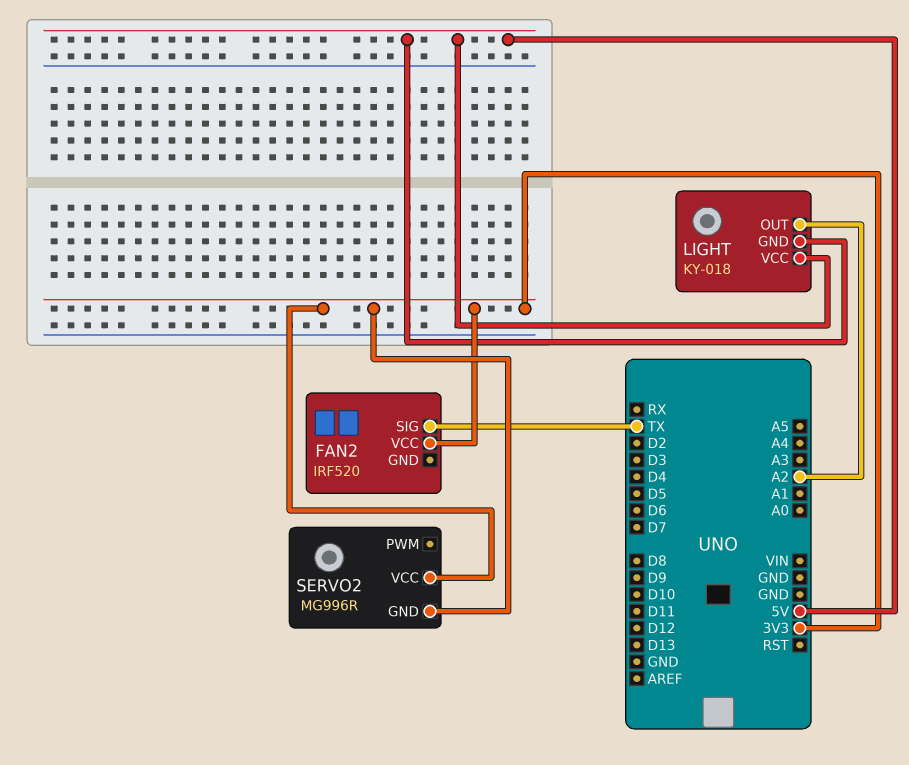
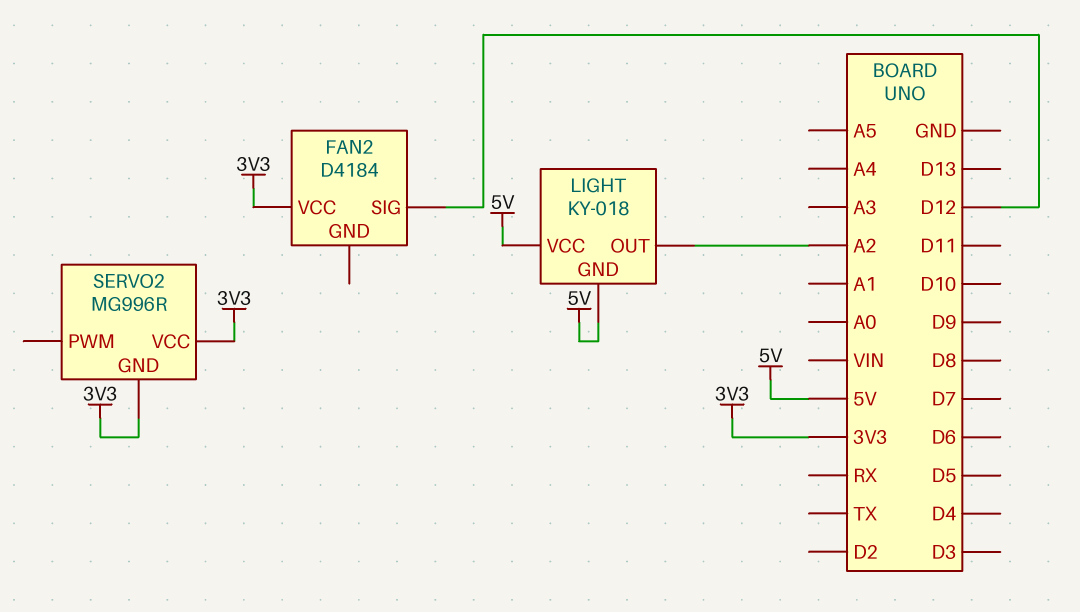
FAN2: IRF520 -> D4184
FAN2 pin SIG: TX -> D12

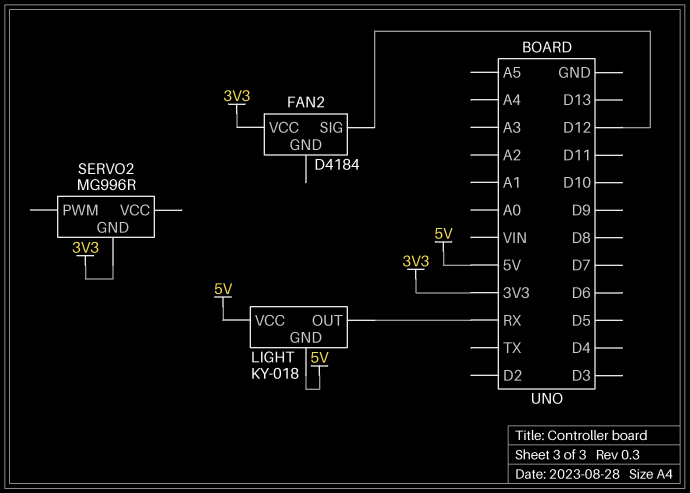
LIGHT pin OUT: A2 -> RX
SERVO2 pin VCC: 3V3 -> none

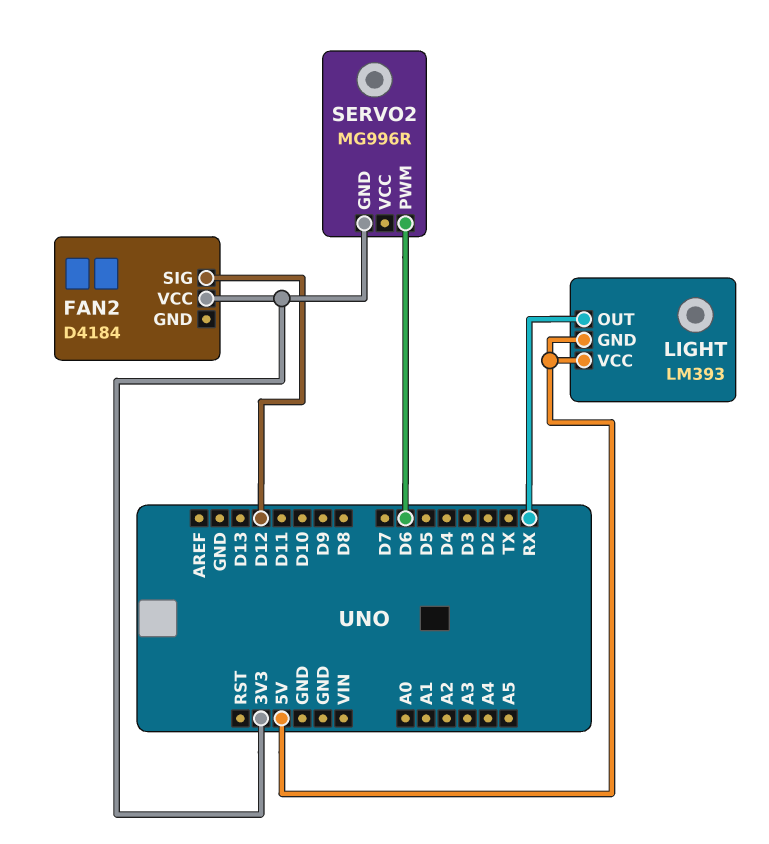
LIGHT: KY-018 -> LM393
SERVO2 pin PWM: none -> D6

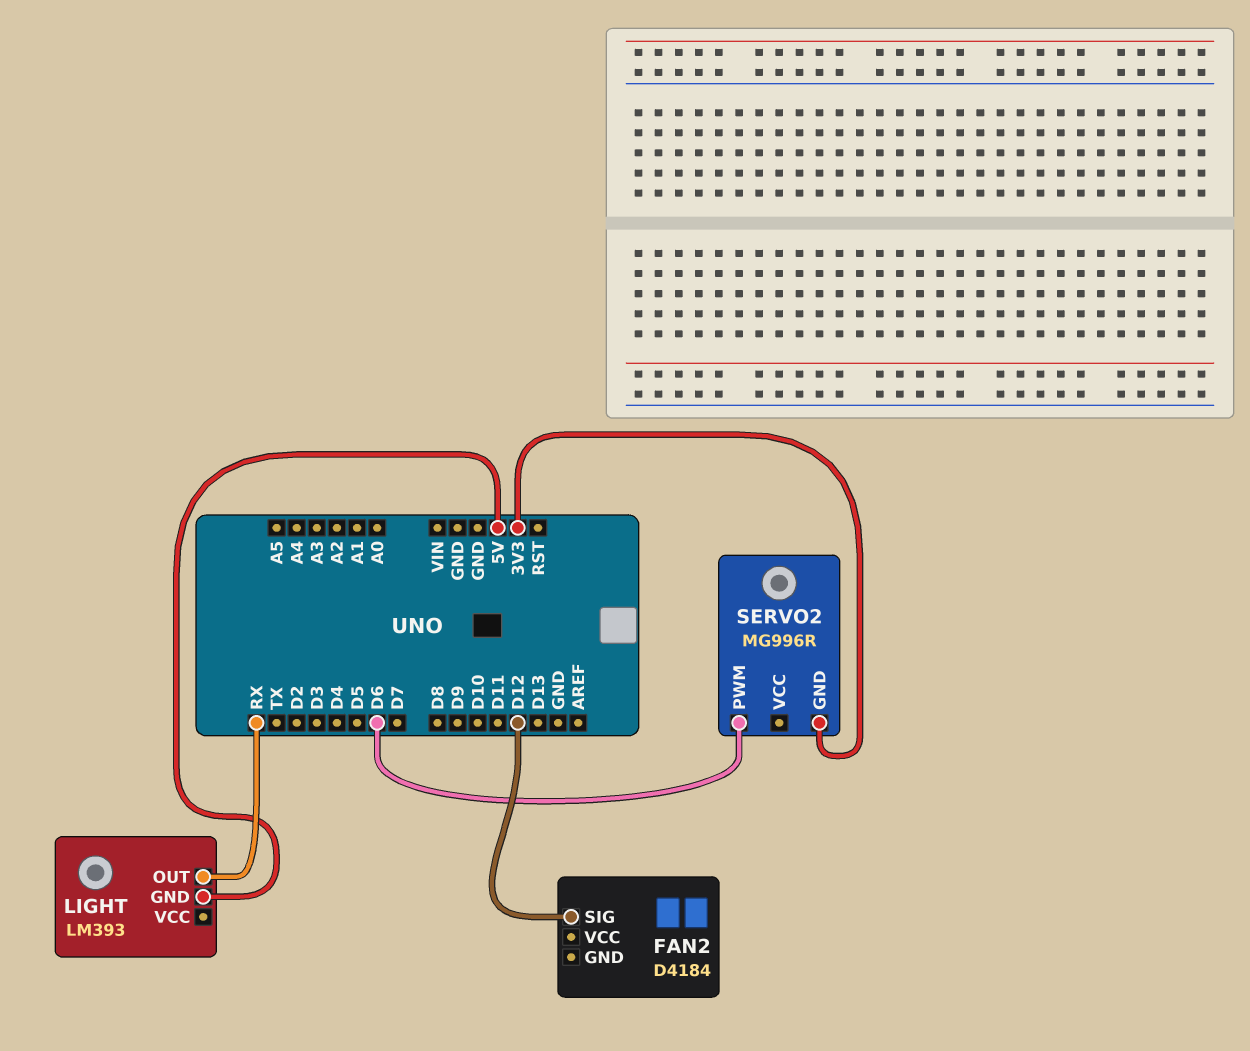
FAN2 pin VCC: 3V3 -> none
LIGHT pin VCC: 5V -> none

